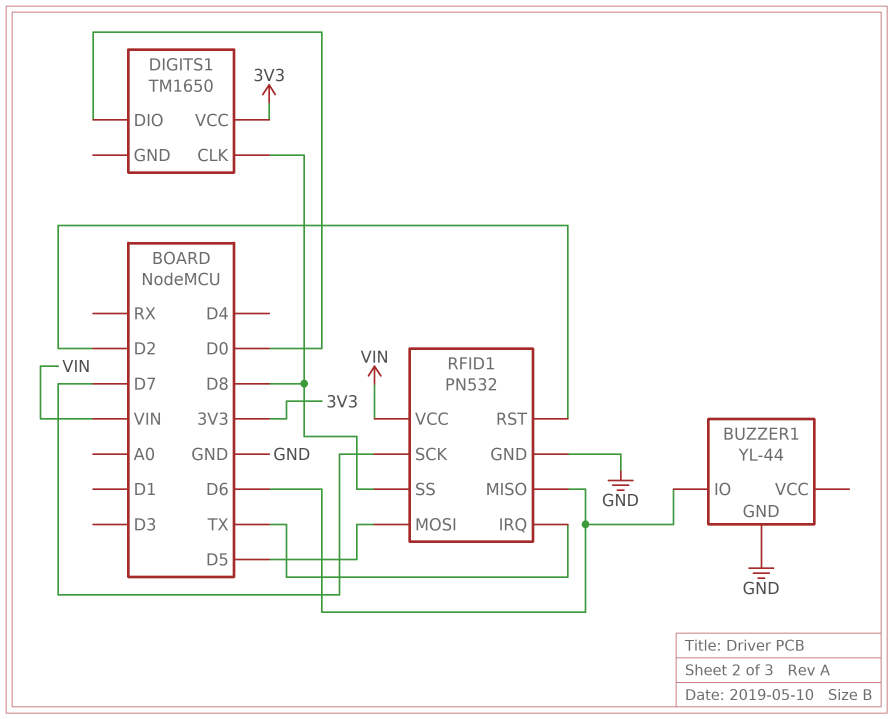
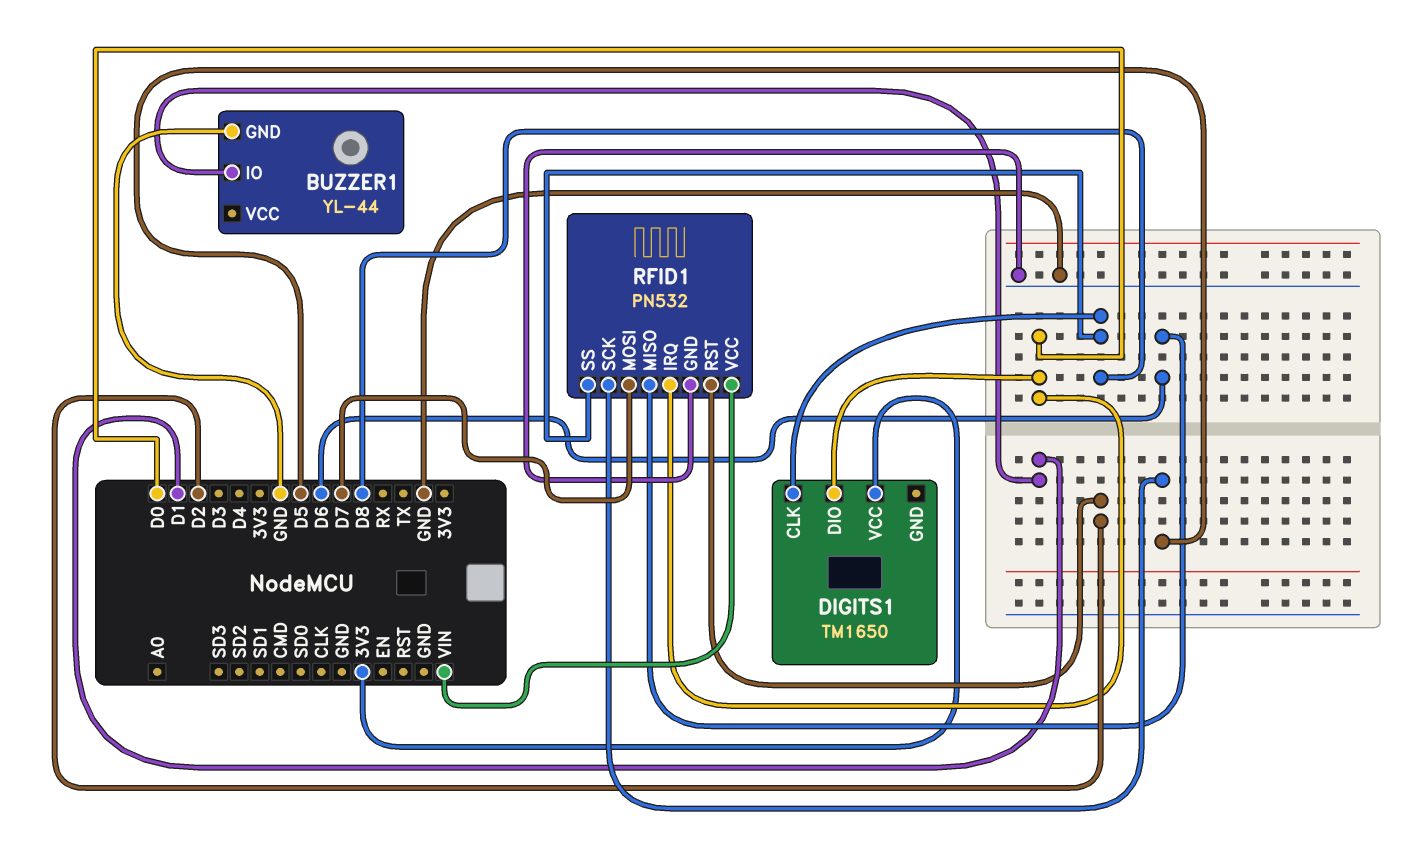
BUZZER1 pin IO: D6 -> D1
RFID1 pin IRQ: TX -> D0
RFID1 pin MOSI: D5 -> D7
RFID1 pin SCK: D7 -> D5

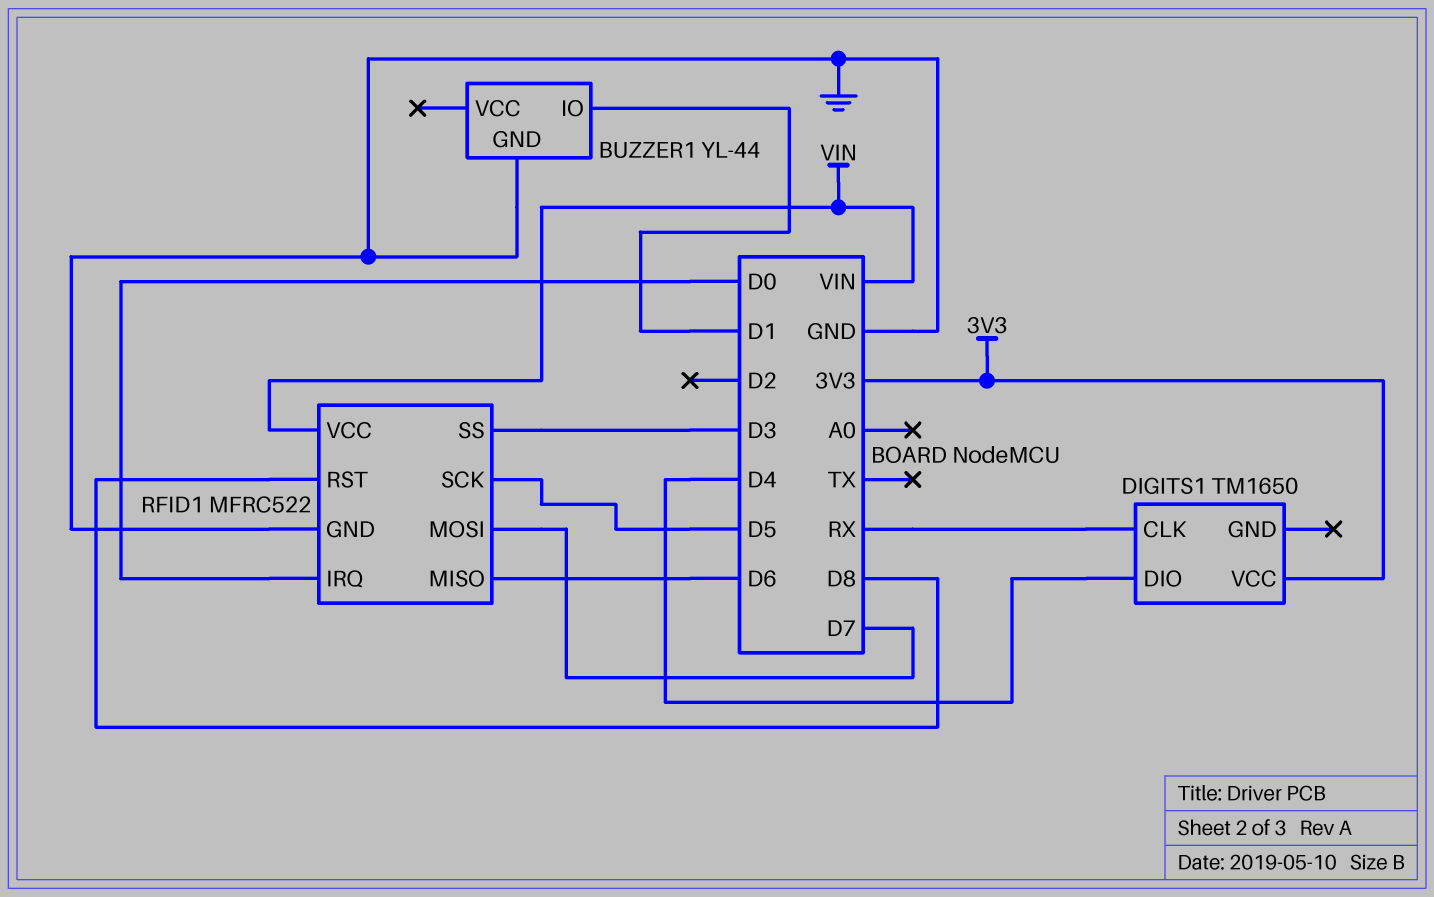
DIGITS1 pin CLK: D8 -> RX
DIGITS1 pin DIO: D0 -> D4
RFID1: PN532 -> MFRC522
RFID1 pin RST: D2 -> D8
RFID1 pin SS: D8 -> D3

